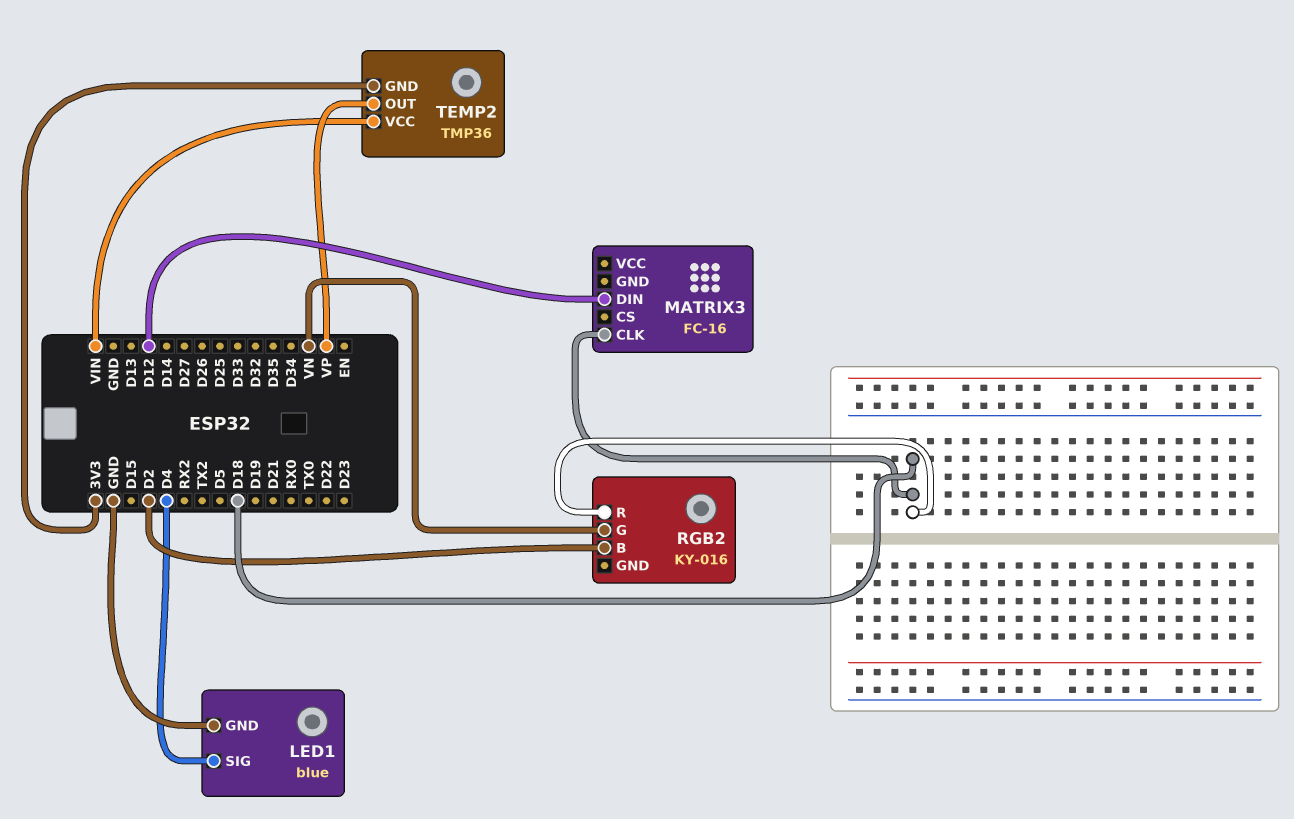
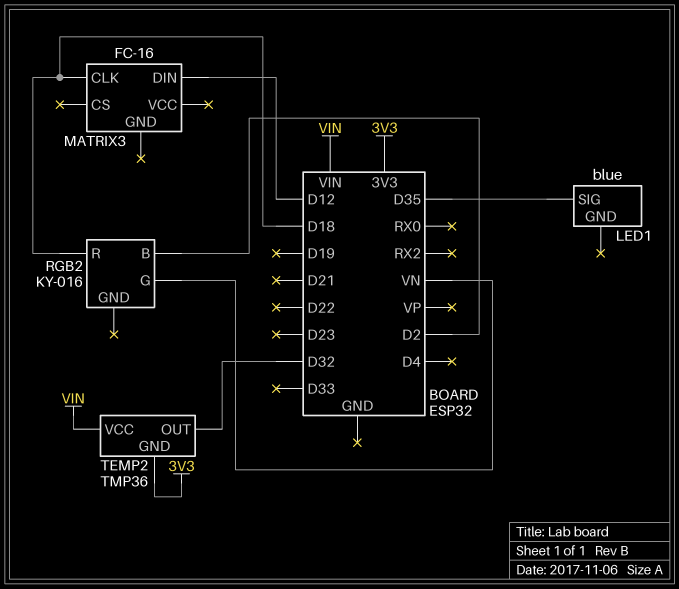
LED1 pin GND: GND -> none
LED1 pin SIG: D4 -> D35
TEMP2 pin OUT: VP -> D32

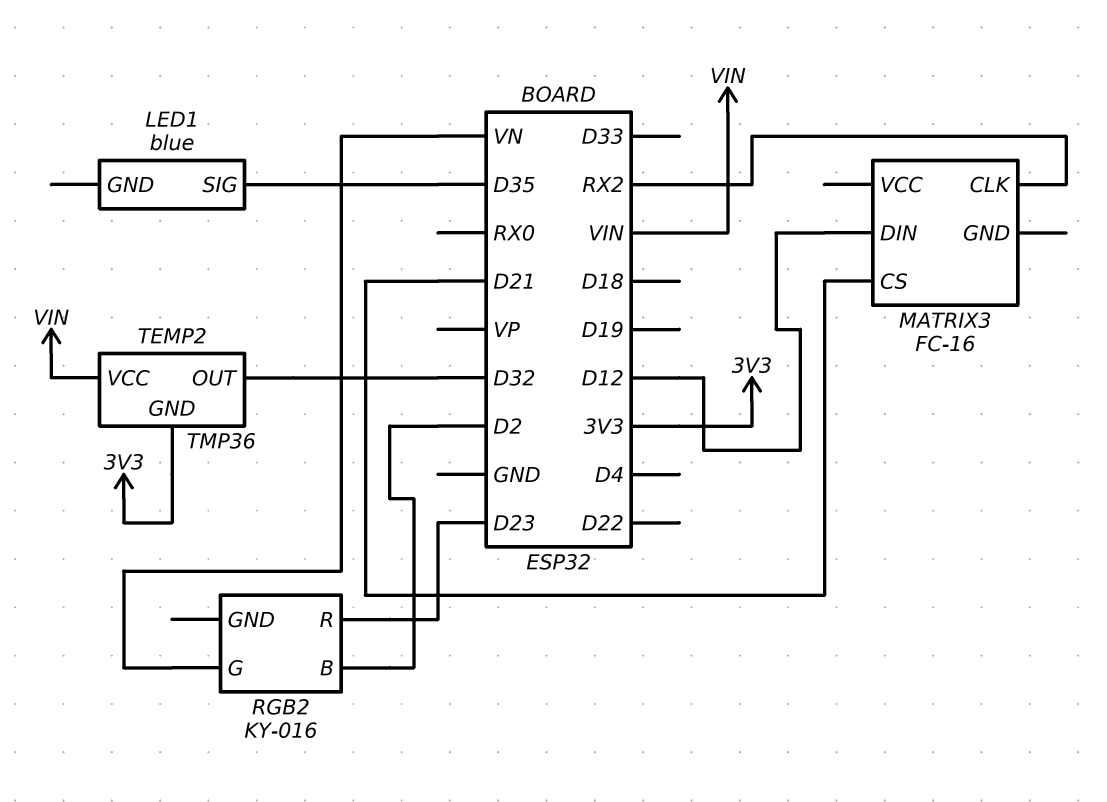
MATRIX3 pin CLK: D18 -> RX2
MATRIX3 pin CS: none -> D21
RGB2 pin R: D18 -> D23

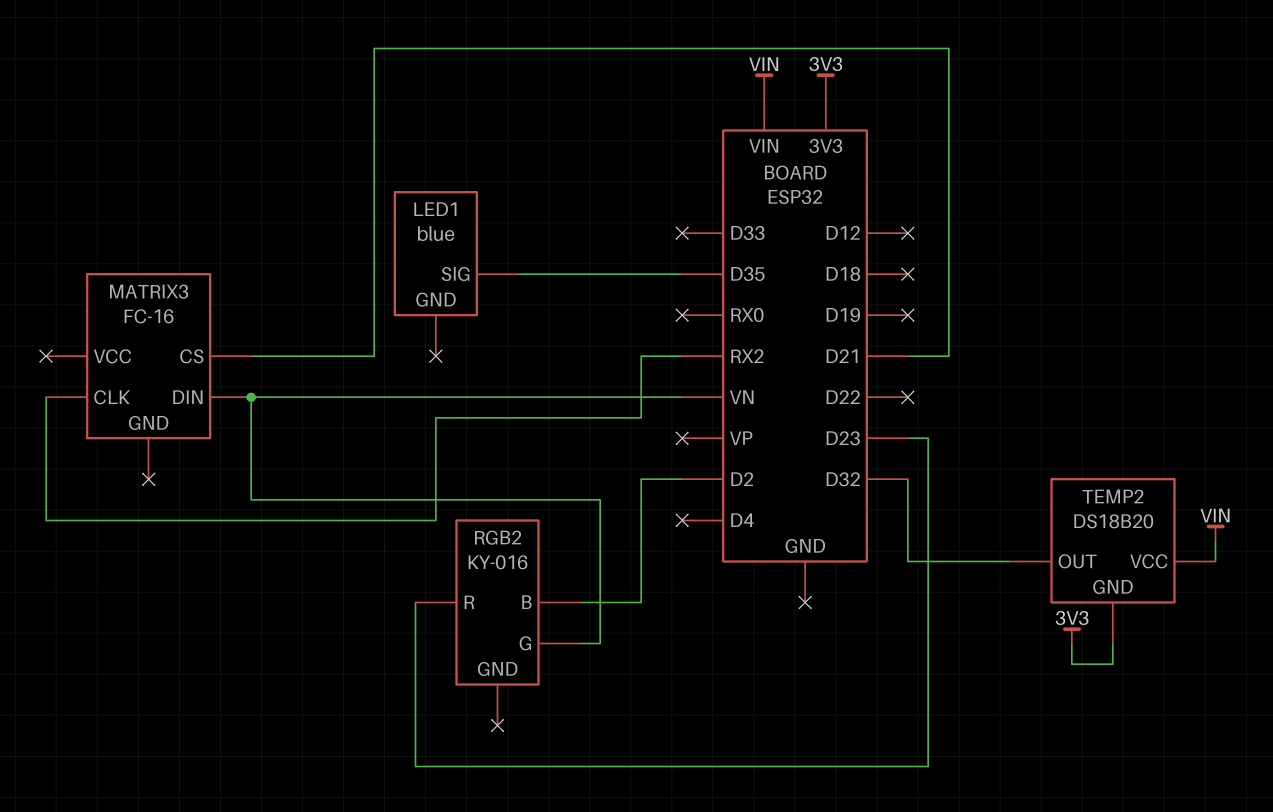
MATRIX3 pin DIN: D12 -> VN
TEMP2: TMP36 -> DS18B20

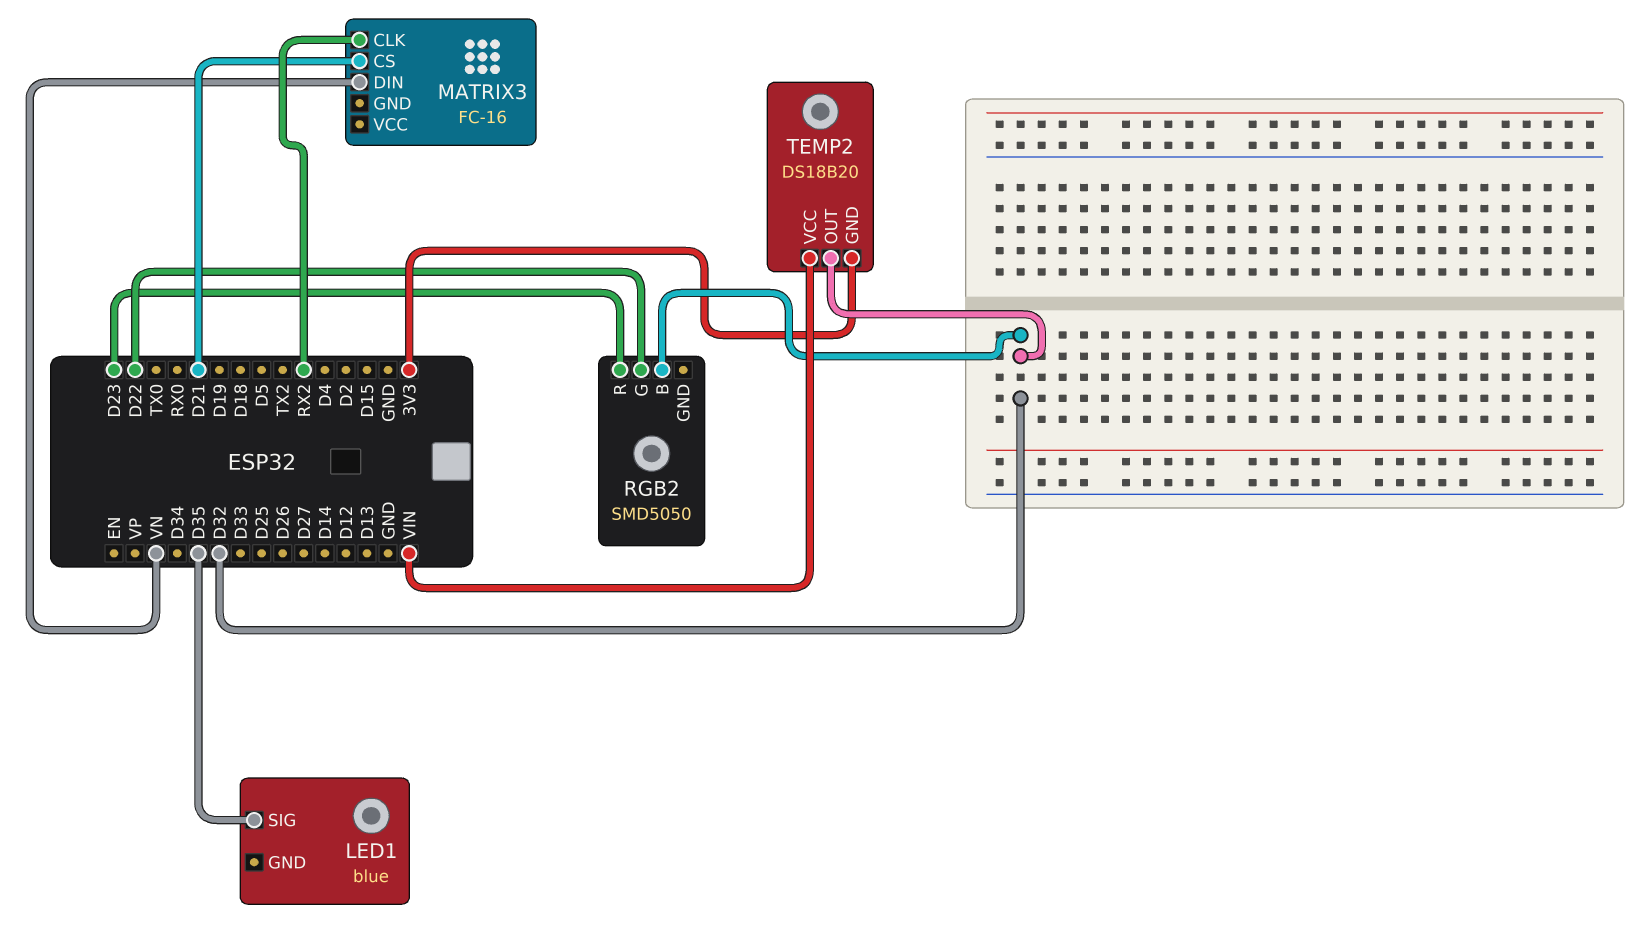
RGB2: KY-016 -> SMD5050
RGB2 pin B: D2 -> D32
RGB2 pin G: VN -> D22

